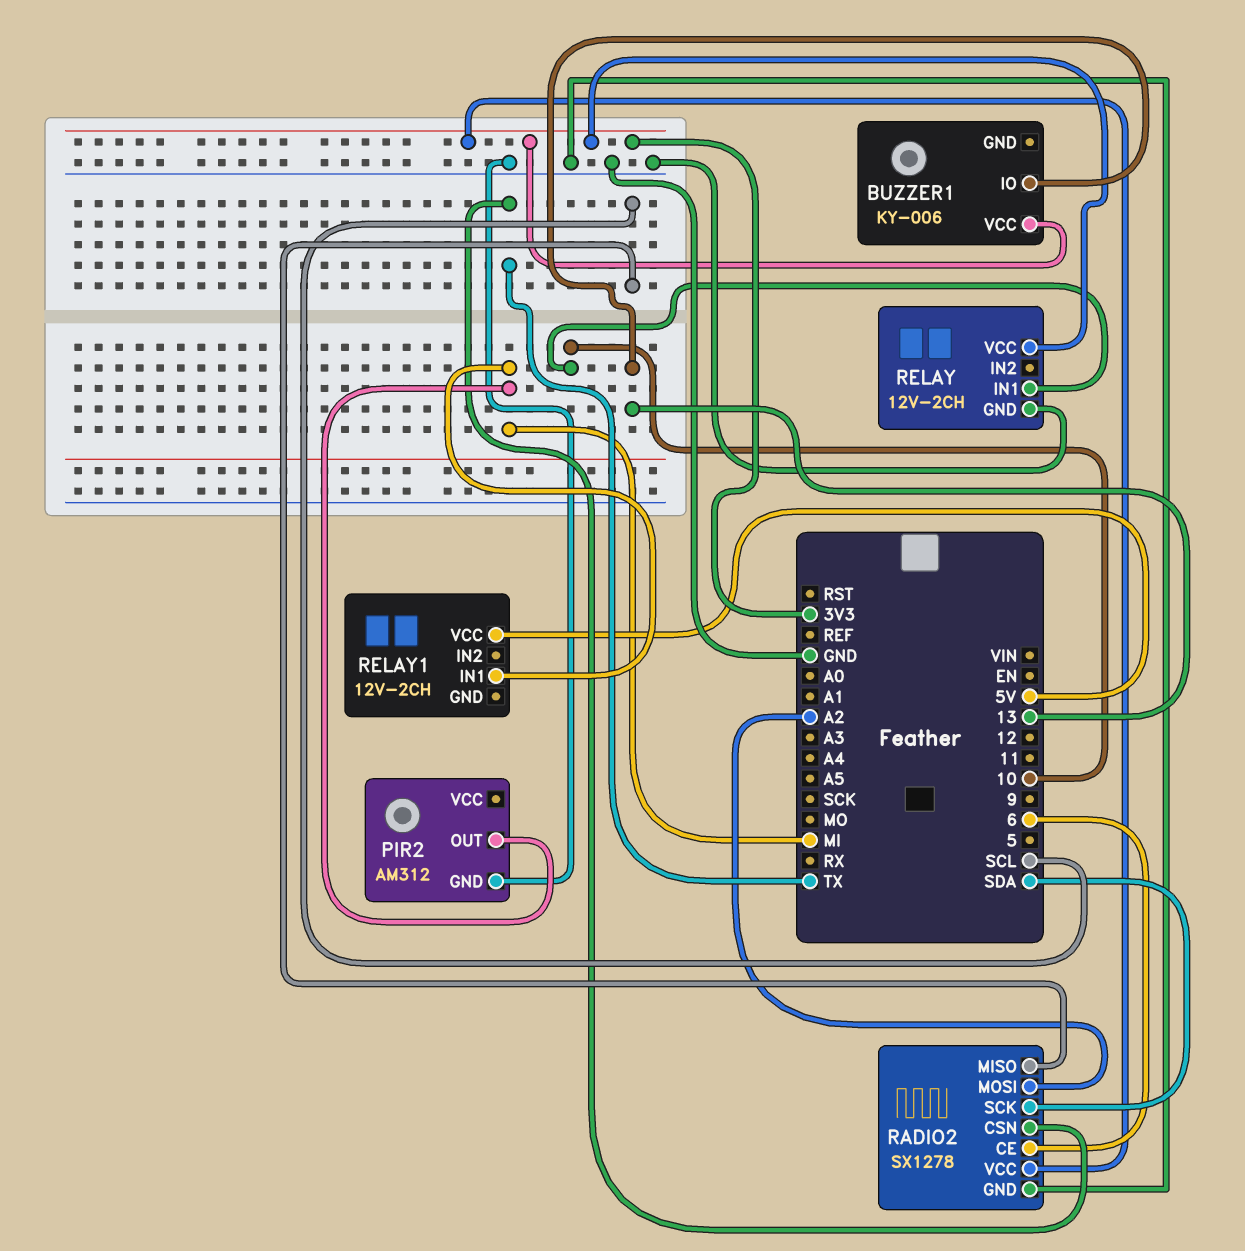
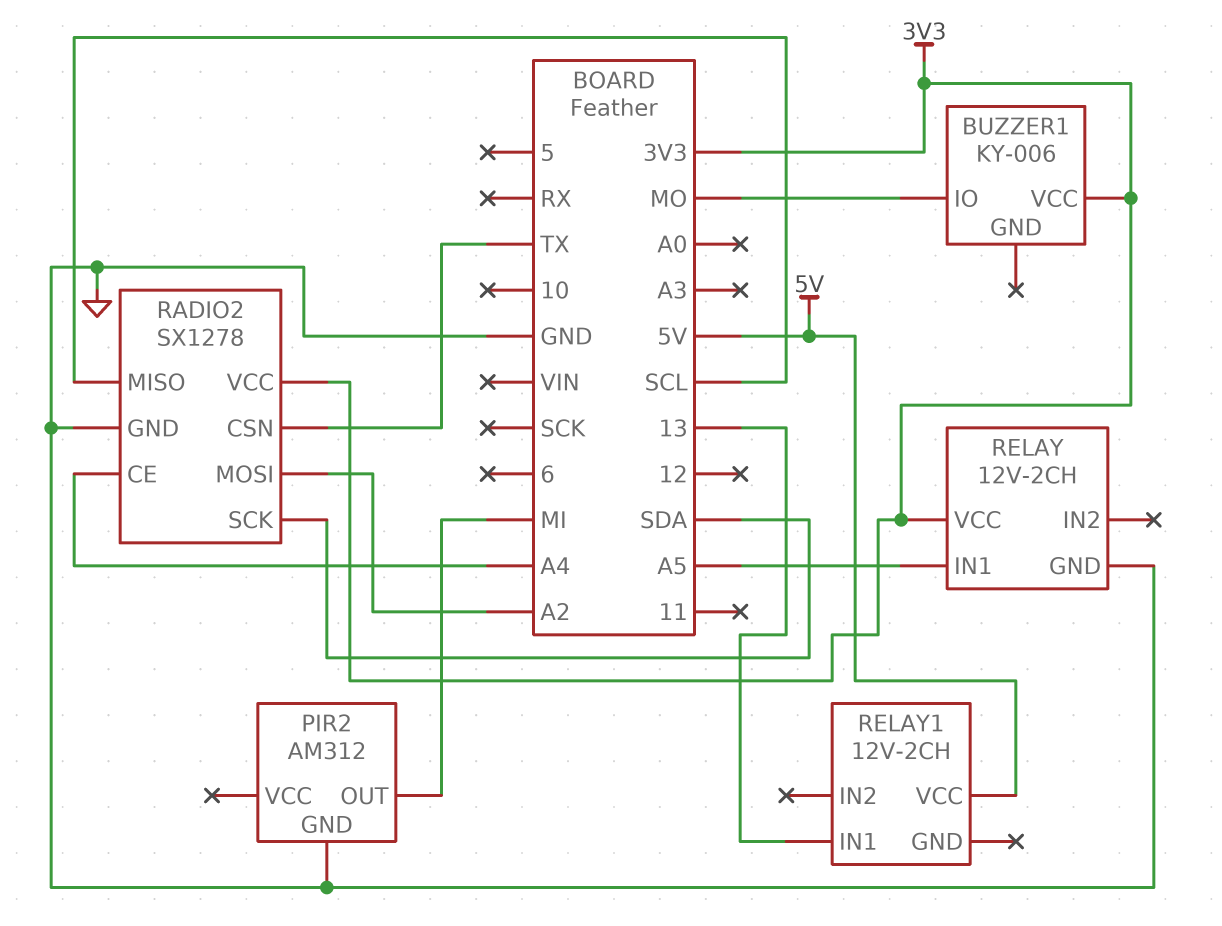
BUZZER1 pin IO: 13 -> MO
RADIO2 pin CE: 6 -> A4
RELAY pin IN1: 10 -> A5
RELAY1 pin IN1: MI -> 13

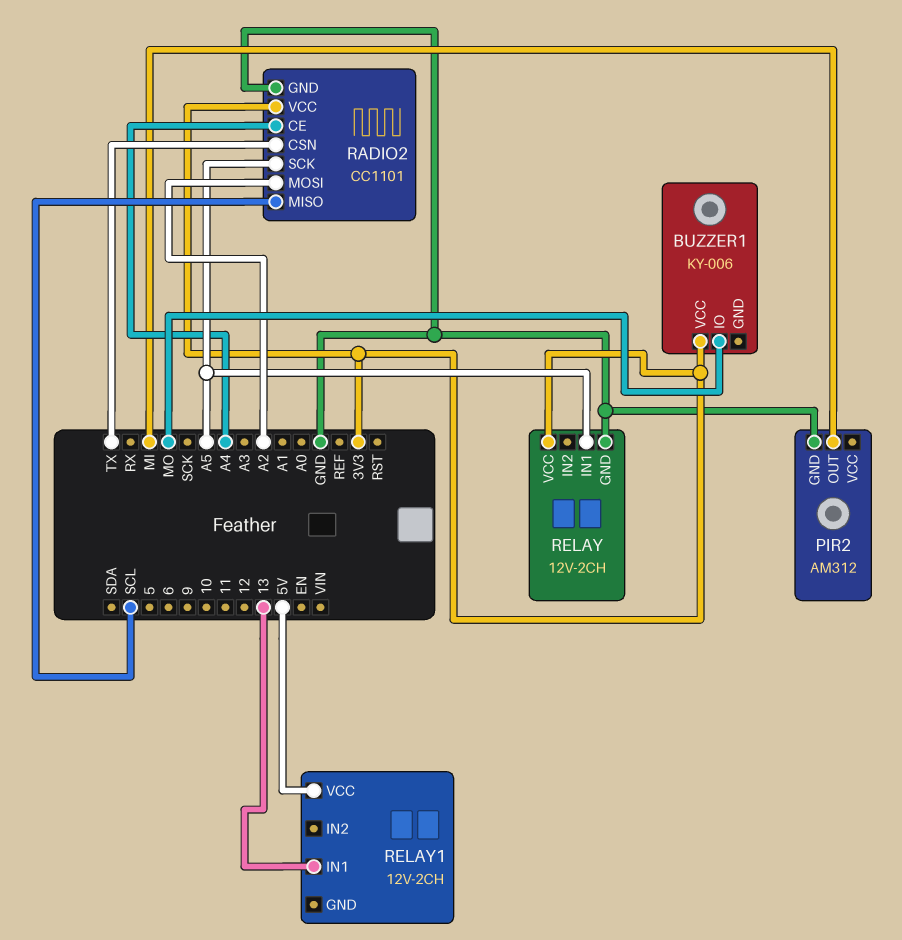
RADIO2: SX1278 -> CC1101
RADIO2 pin SCK: SDA -> A5

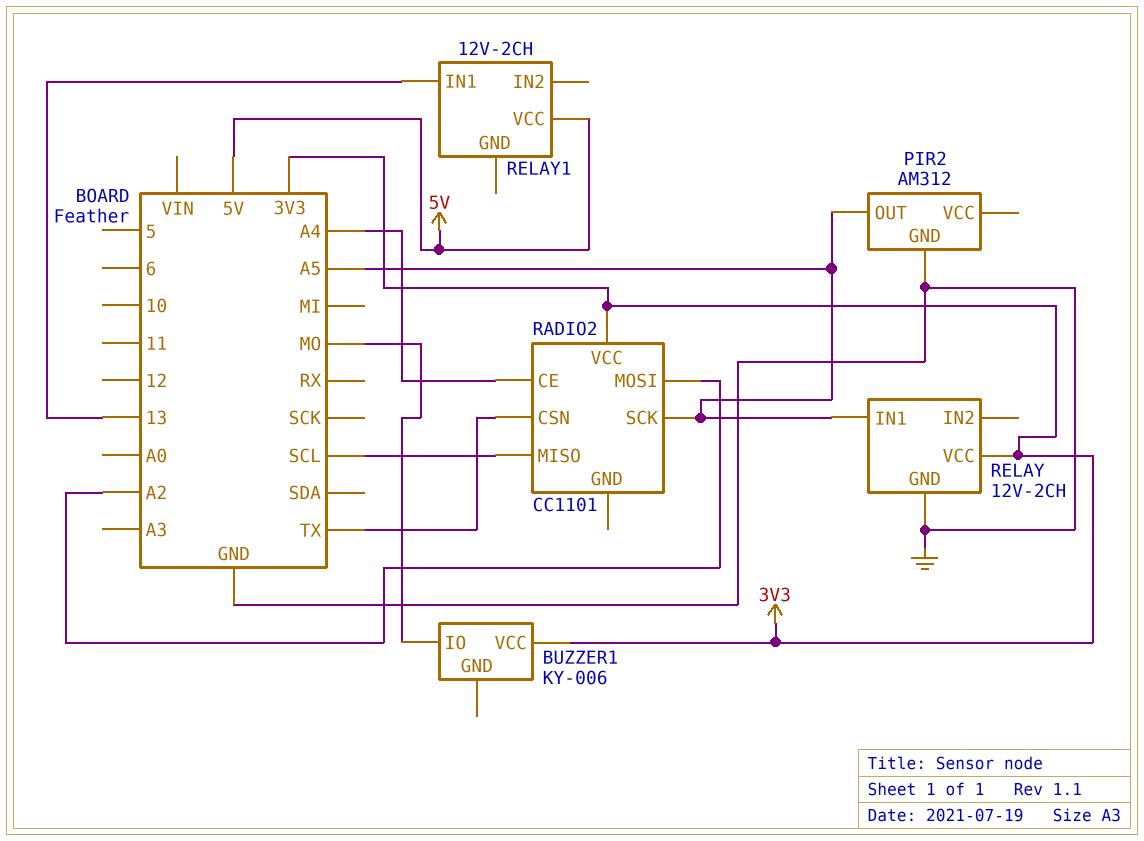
PIR2 pin OUT: MI -> A5
RADIO2 pin GND: GND -> none

